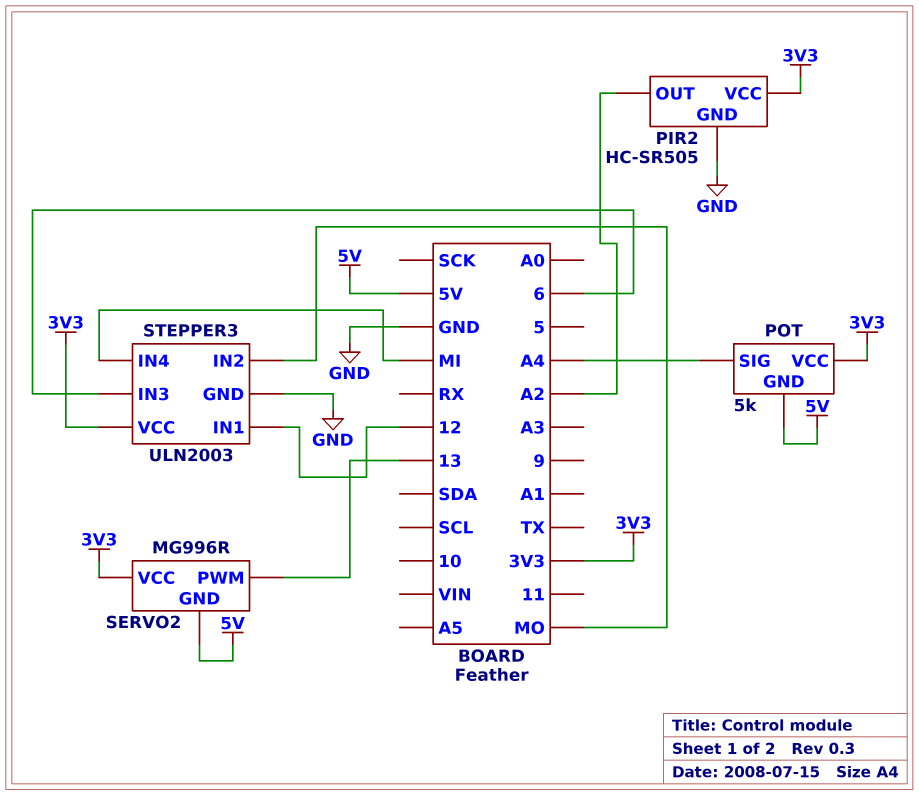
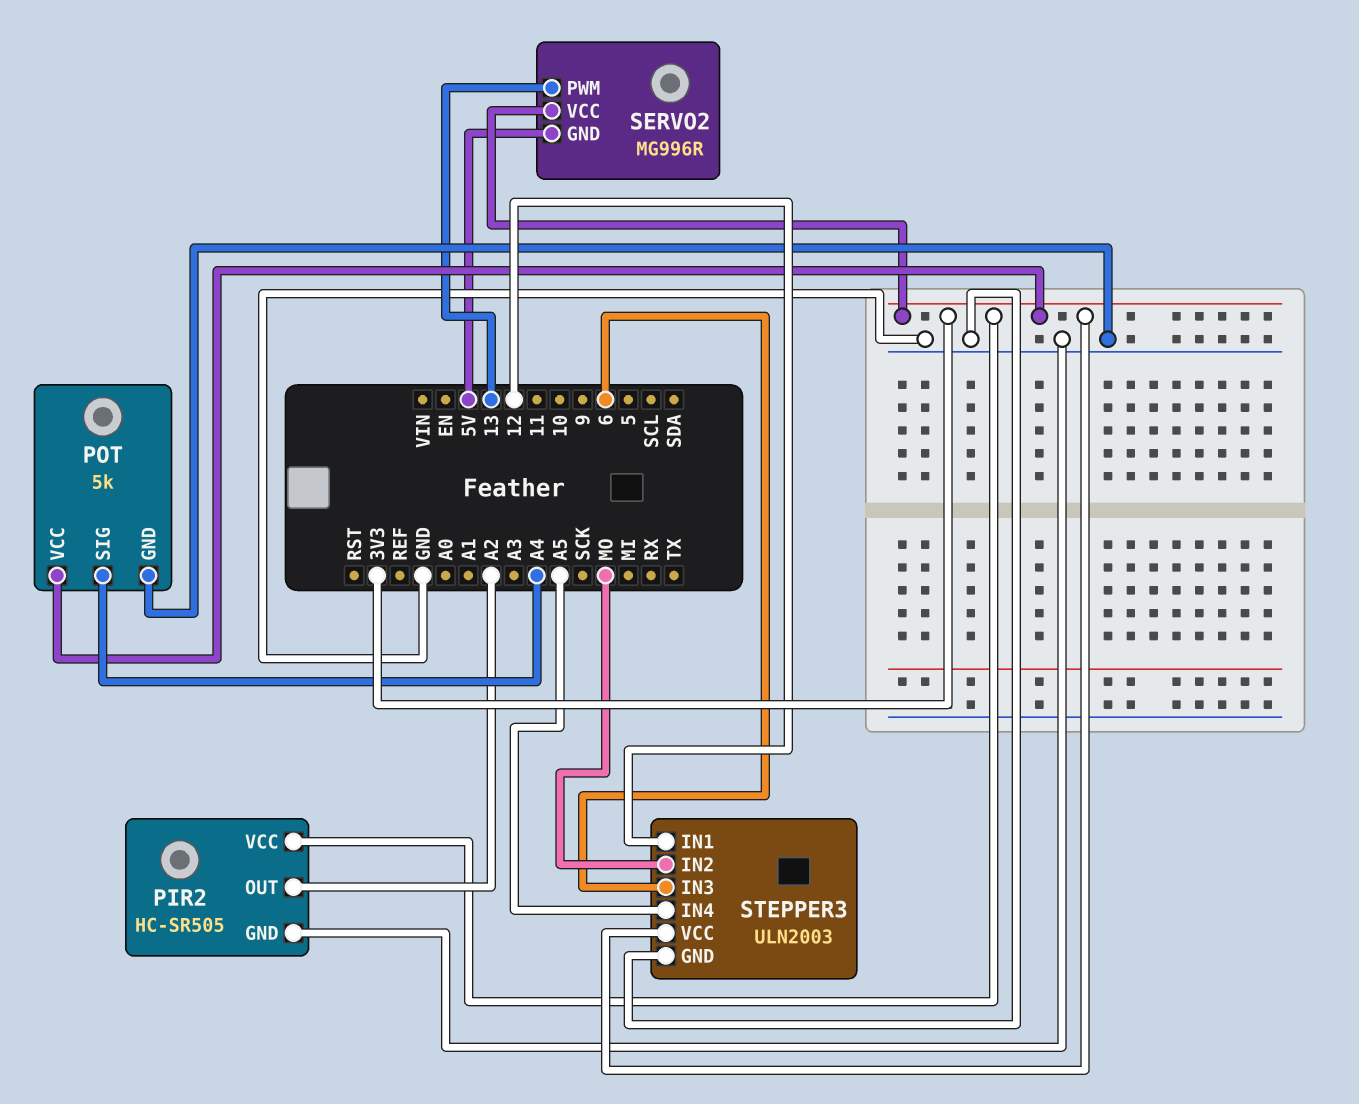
POT pin GND: 5V -> GND
STEPPER3 pin IN4: MI -> A5

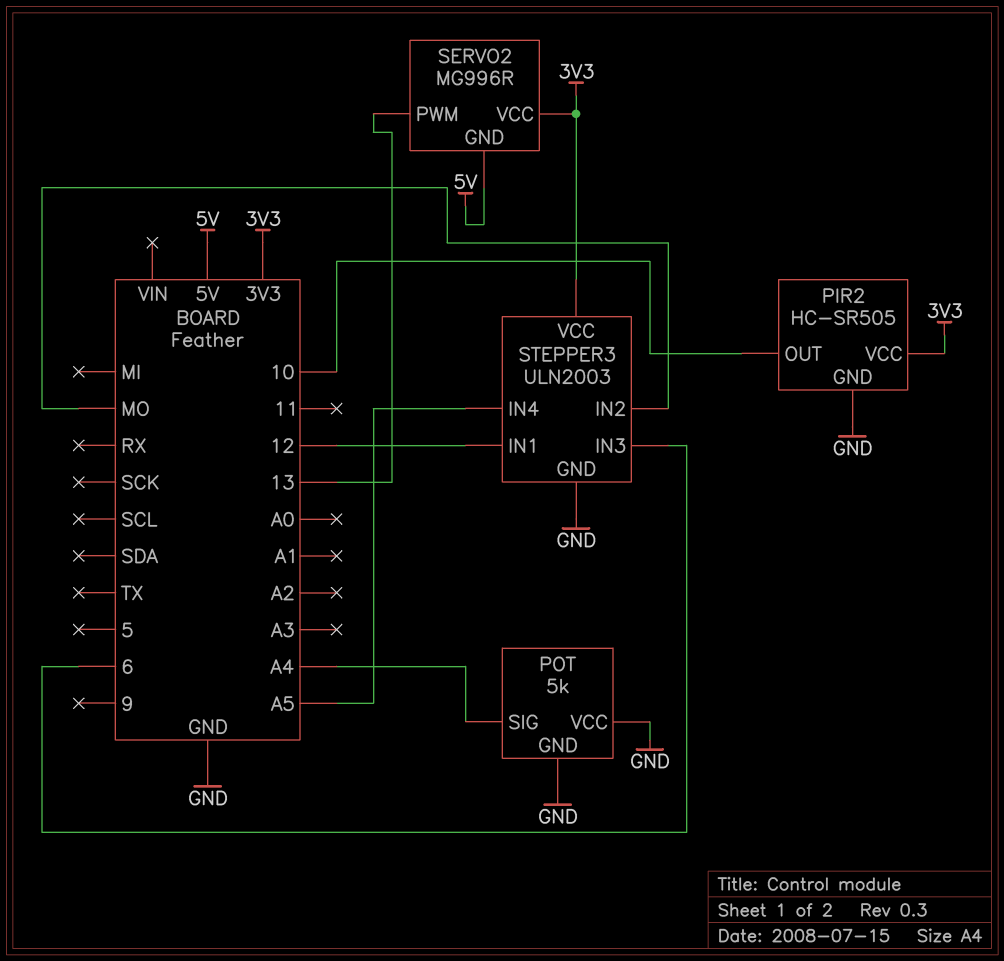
PIR2 pin OUT: A2 -> 10
POT pin VCC: 3V3 -> GND

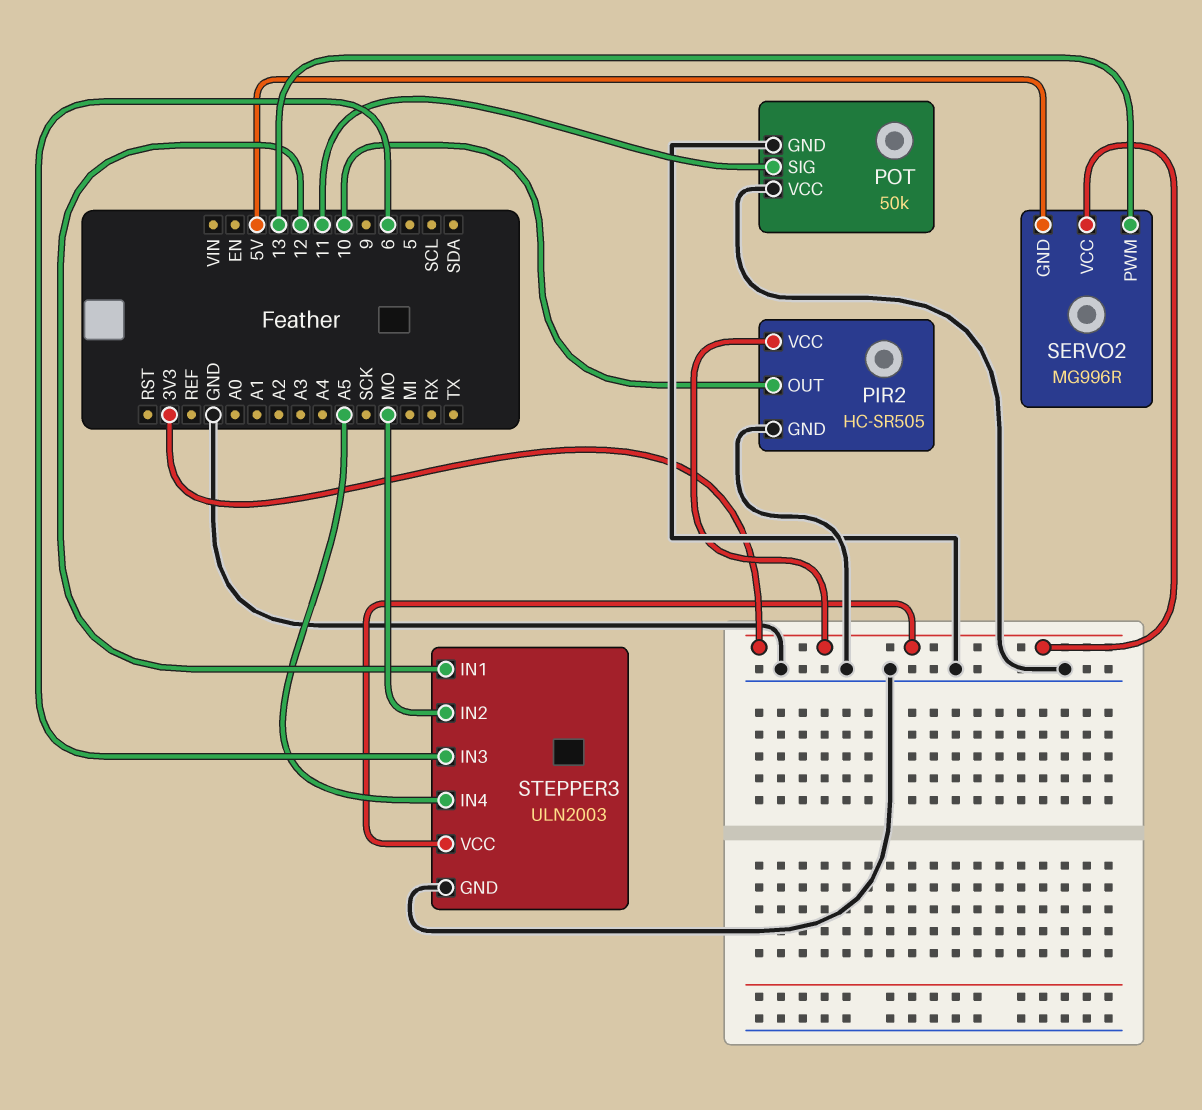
POT: 5k -> 50k
POT pin SIG: A4 -> 11

